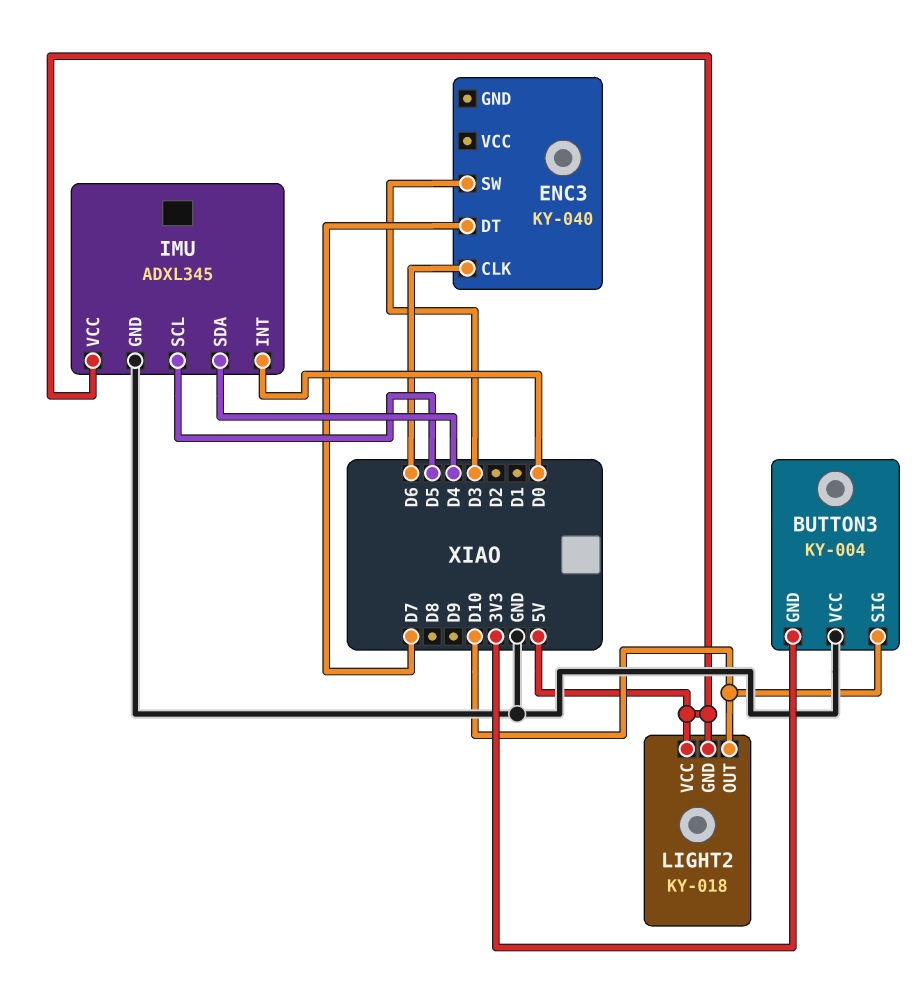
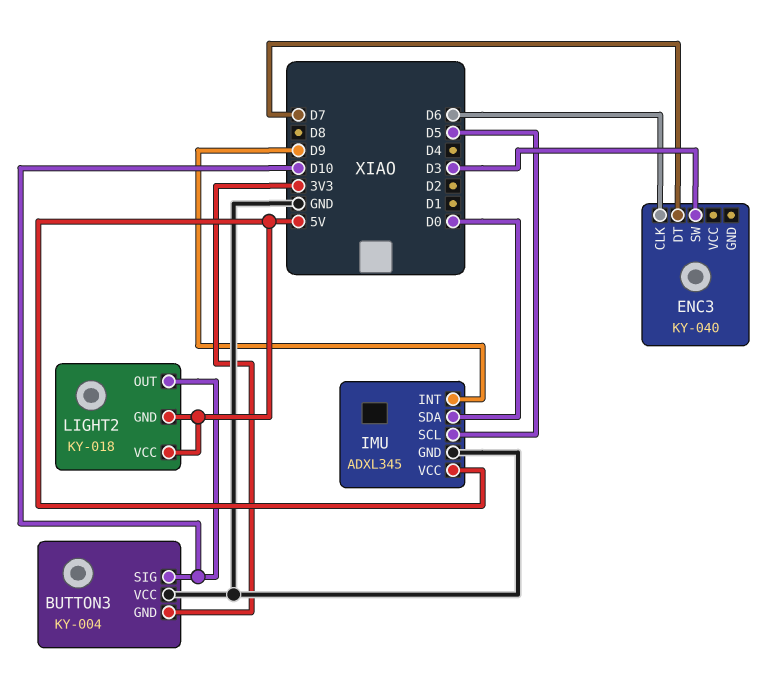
IMU pin INT: D0 -> D9
IMU pin SDA: D4 -> D0

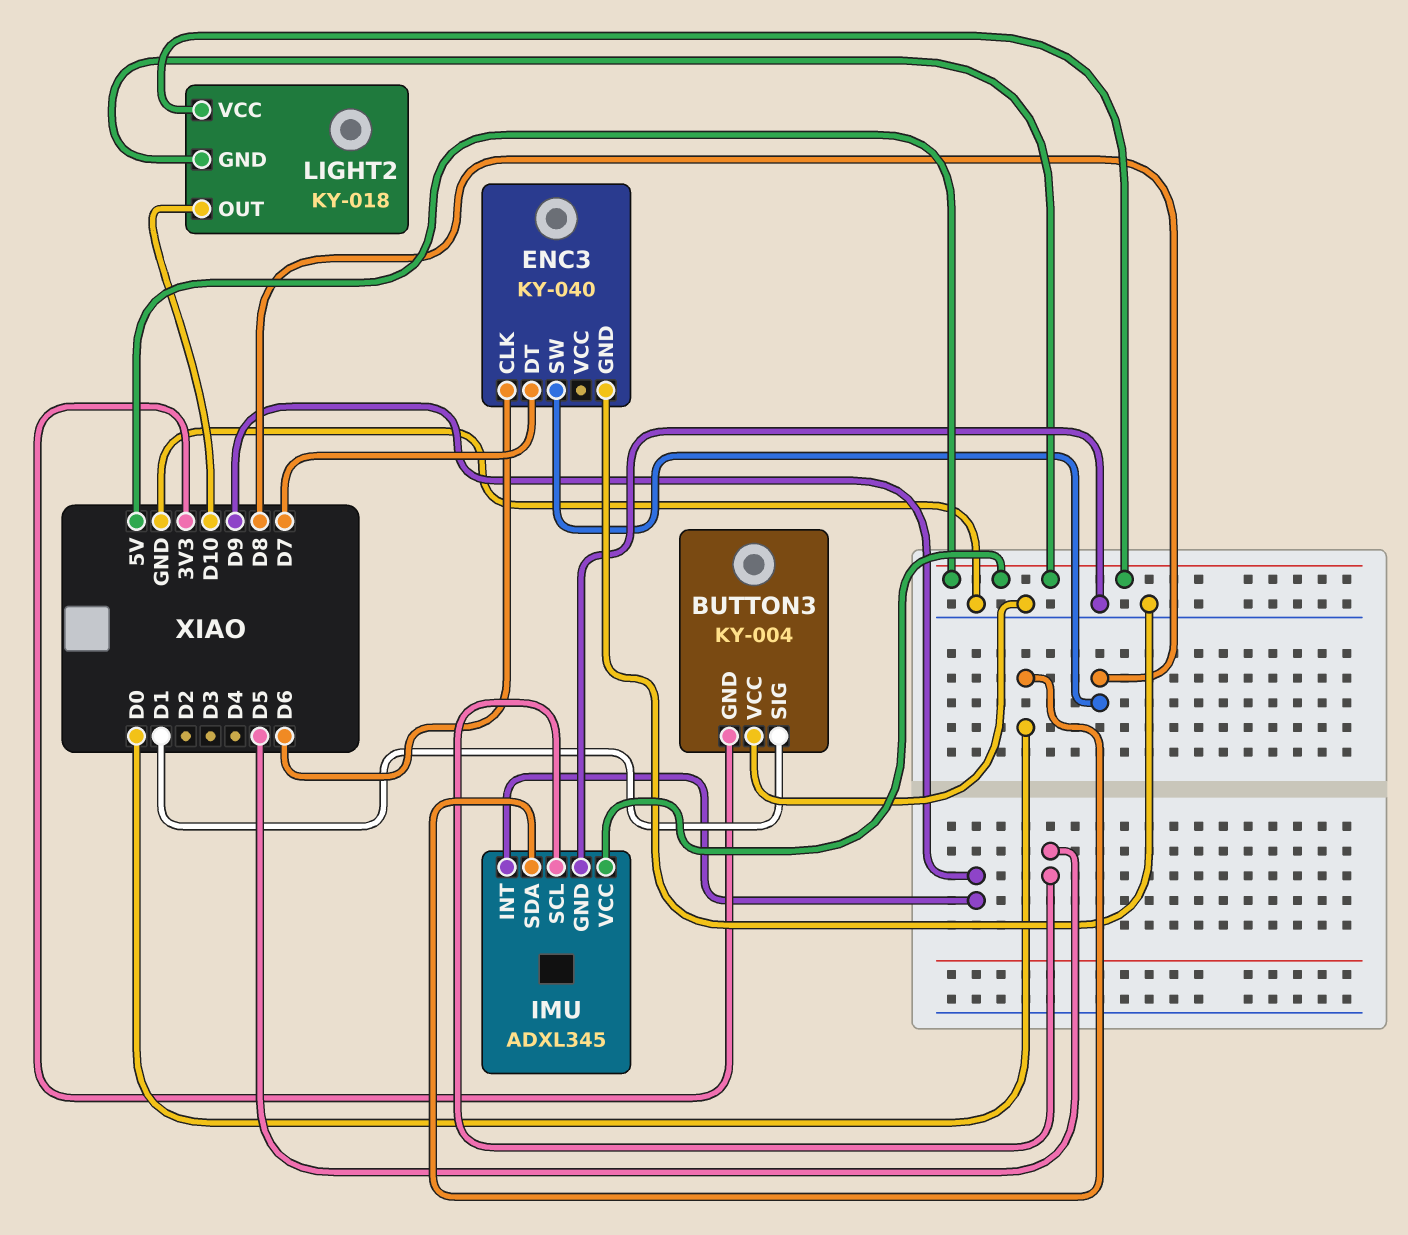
BUTTON3 pin SIG: D10 -> D1
ENC3 pin GND: none -> GND
ENC3 pin SW: D3 -> D8

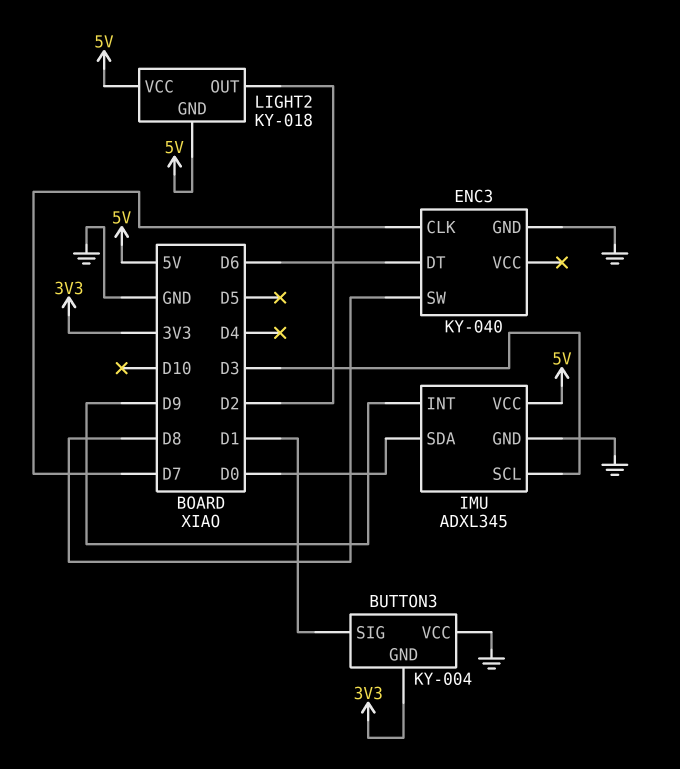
ENC3 pin CLK: D6 -> D7
ENC3 pin DT: D7 -> D6
IMU pin SCL: D5 -> D3
LIGHT2 pin OUT: D10 -> D2

